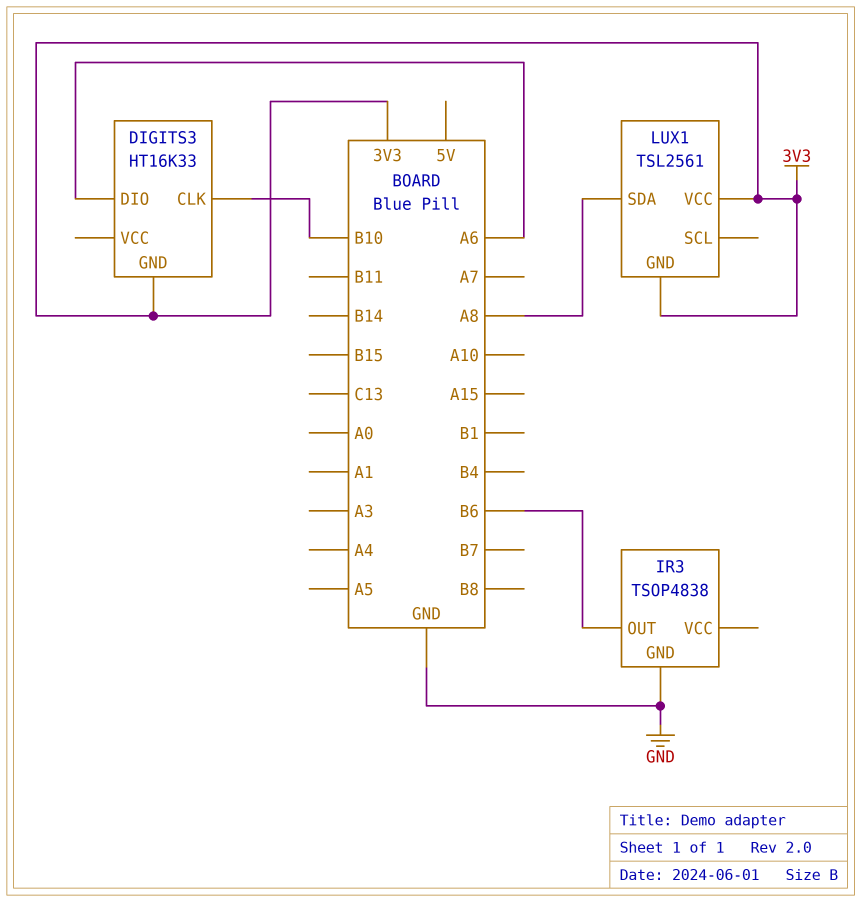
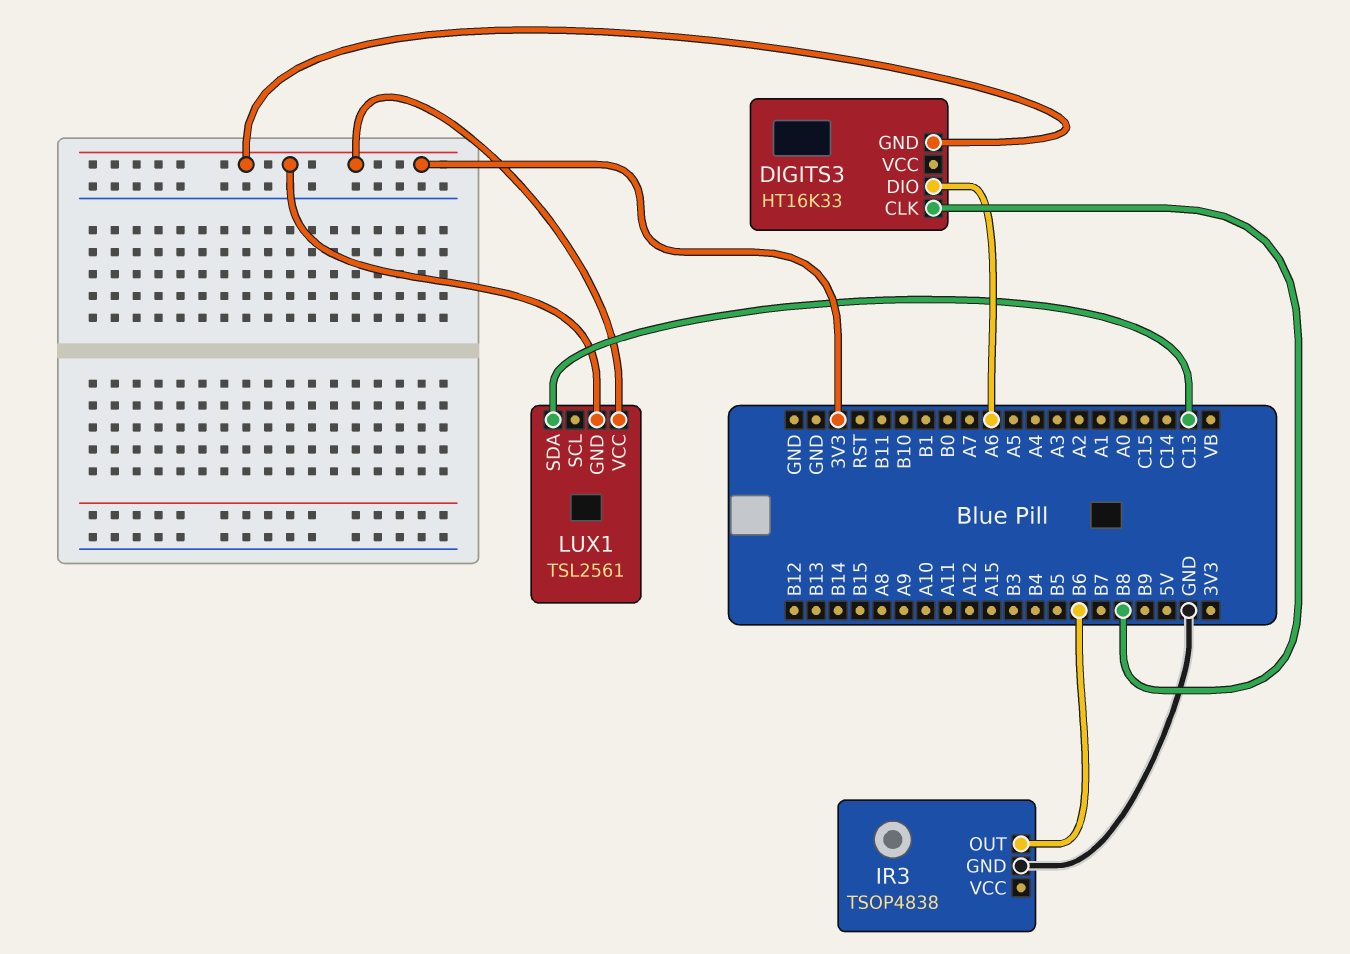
DIGITS3 pin CLK: B10 -> B8
LUX1 pin SDA: A8 -> C13

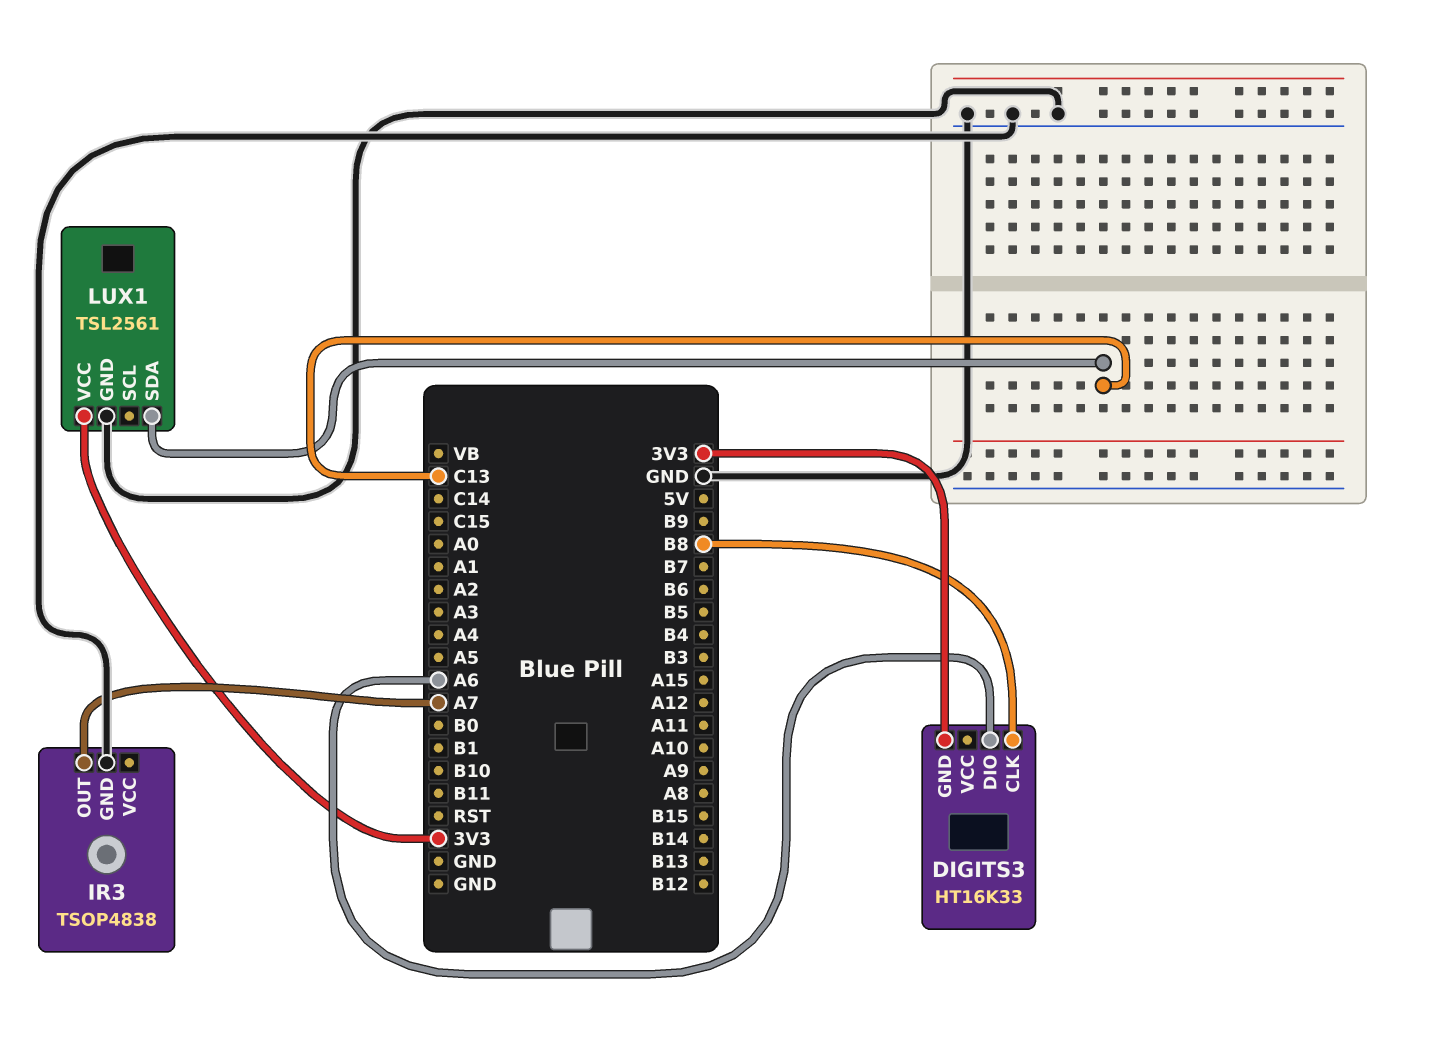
IR3 pin OUT: B6 -> A7
LUX1 pin GND: 3V3 -> GND

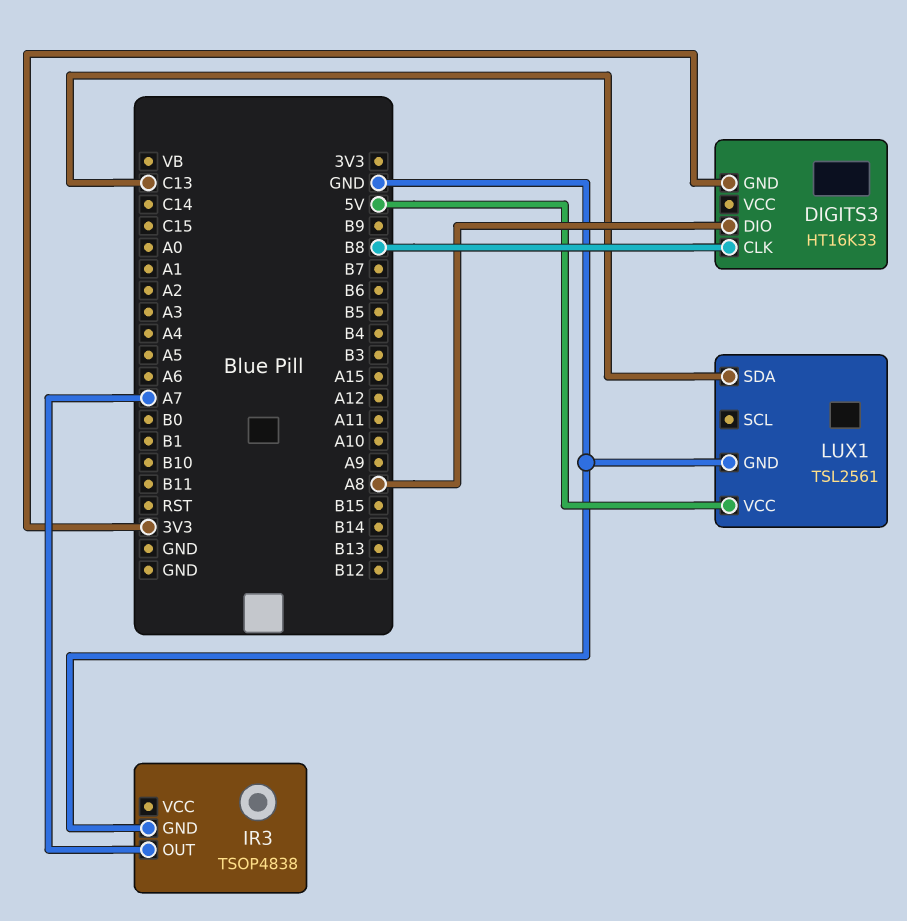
DIGITS3 pin DIO: A6 -> A8
LUX1 pin VCC: 3V3 -> 5V

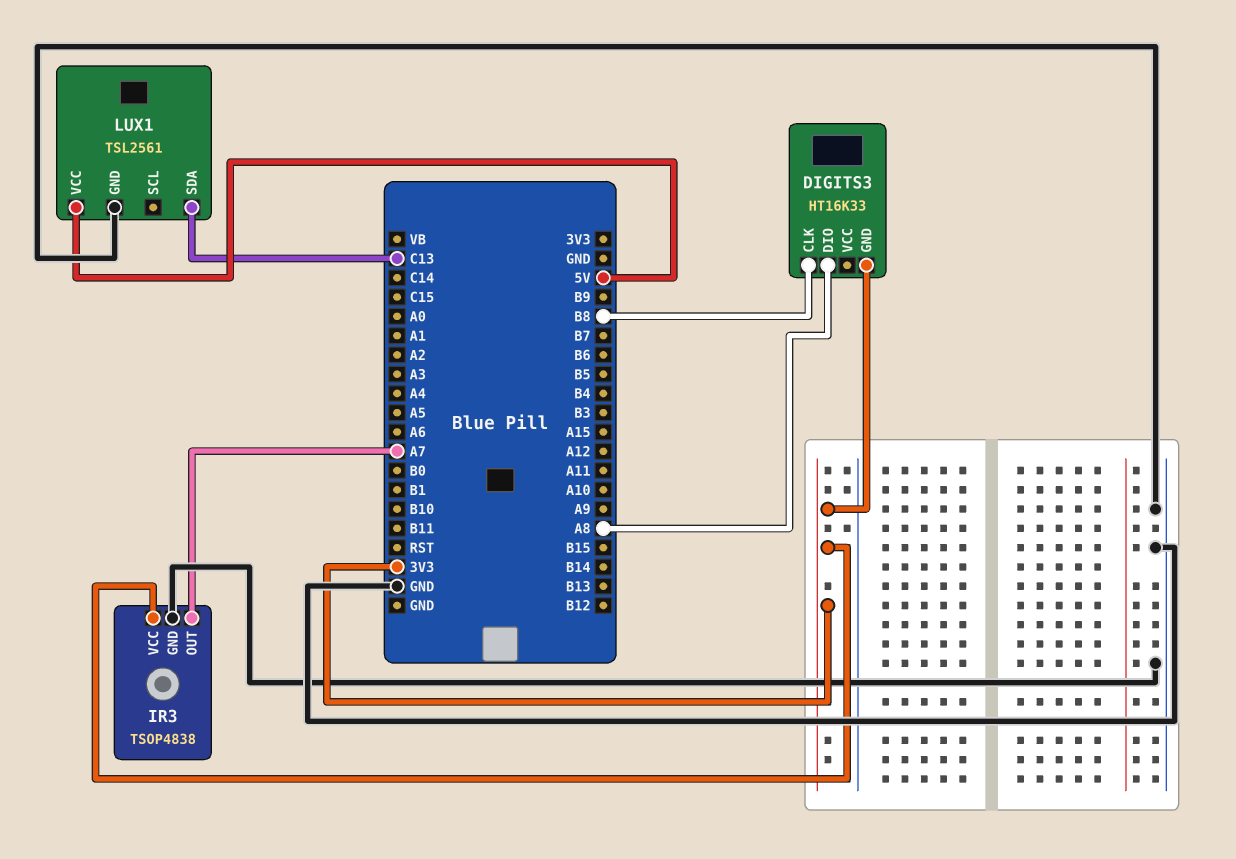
IR3 pin VCC: none -> 3V3

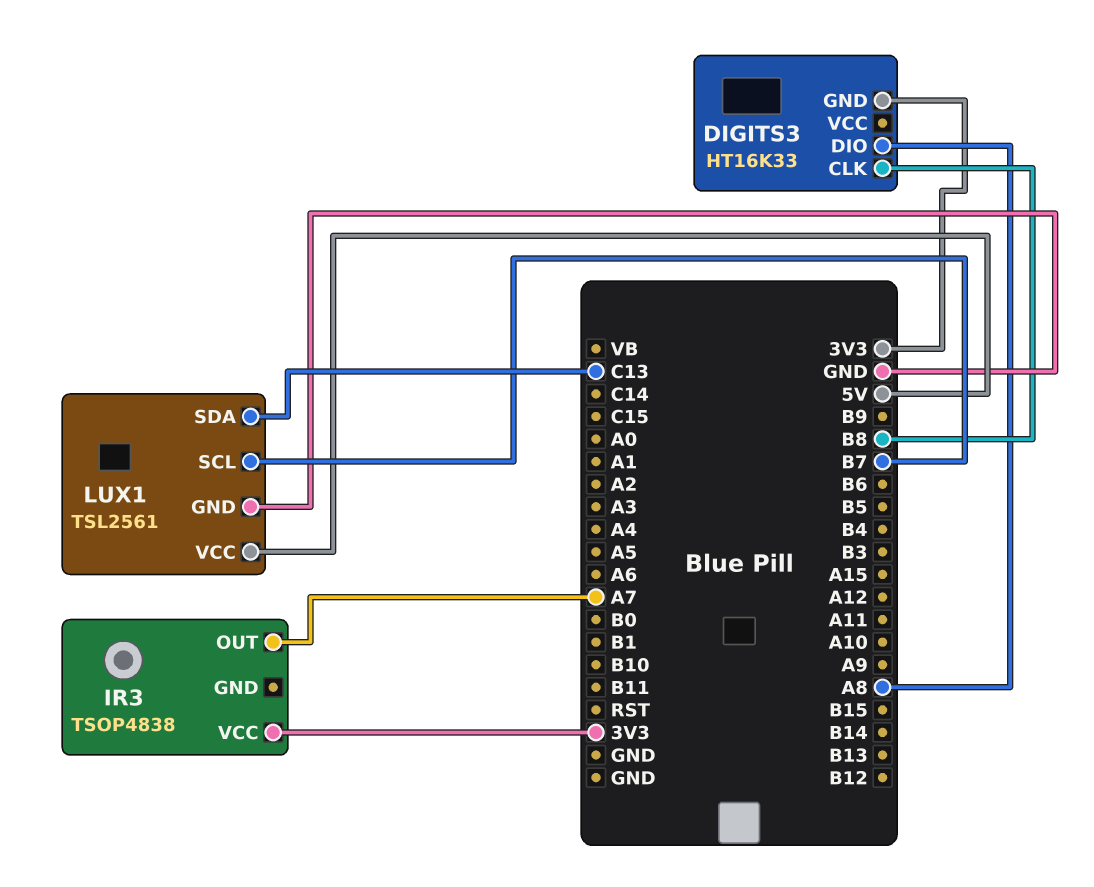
IR3 pin GND: GND -> none
LUX1 pin SCL: none -> B7

